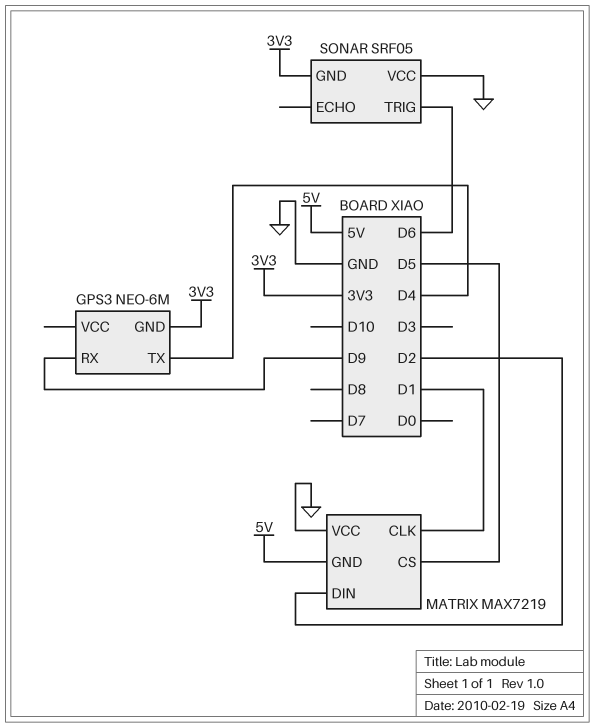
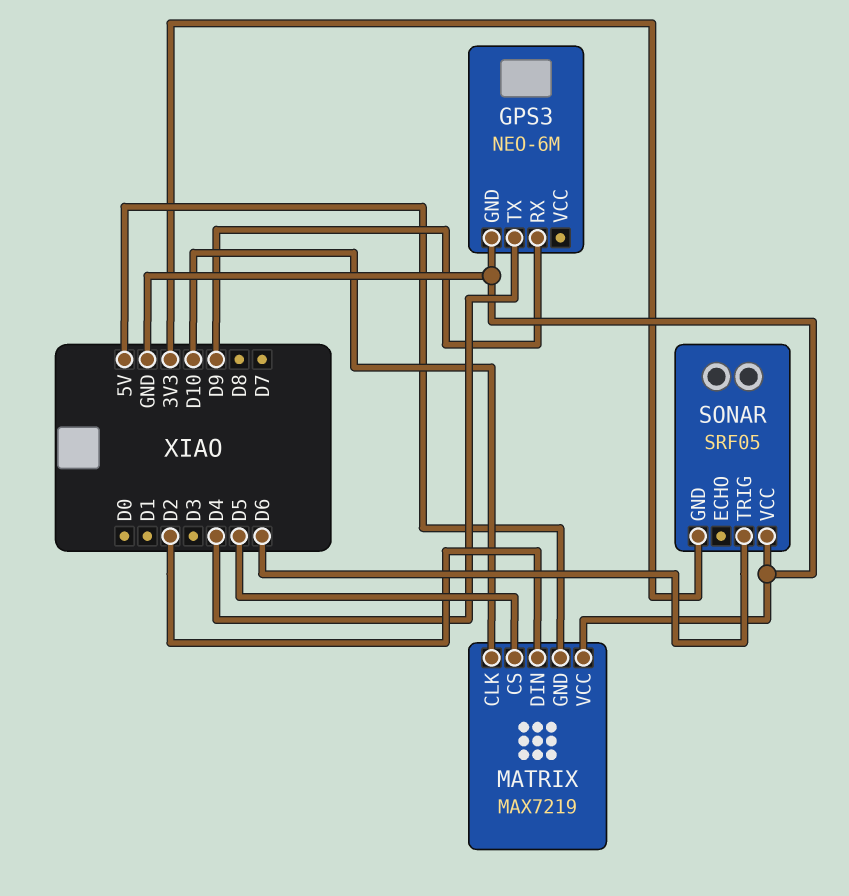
GPS3 pin GND: 3V3 -> GND
MATRIX pin CLK: D1 -> D10

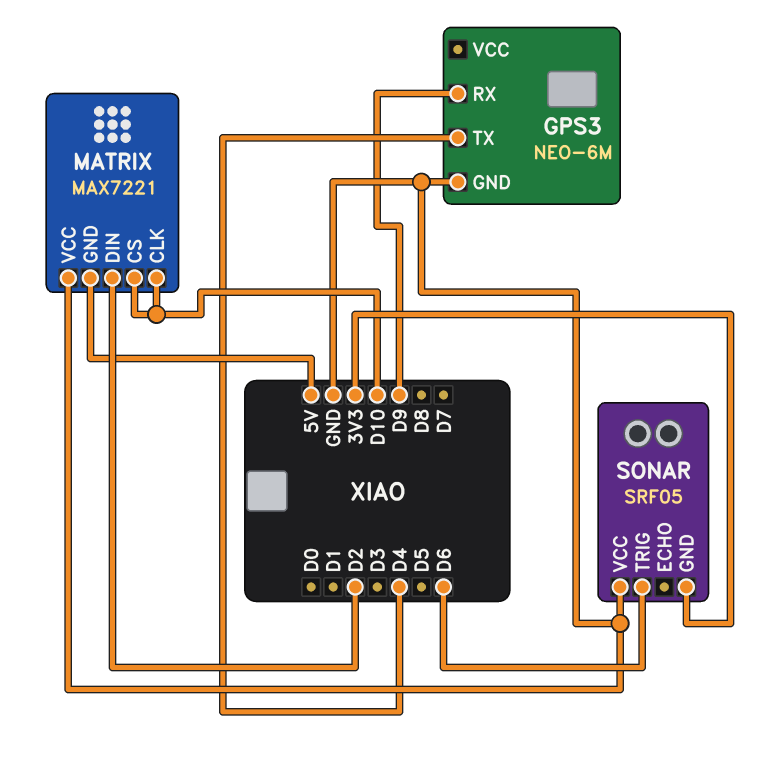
MATRIX: MAX7219 -> MAX7221
MATRIX pin CS: D5 -> D10

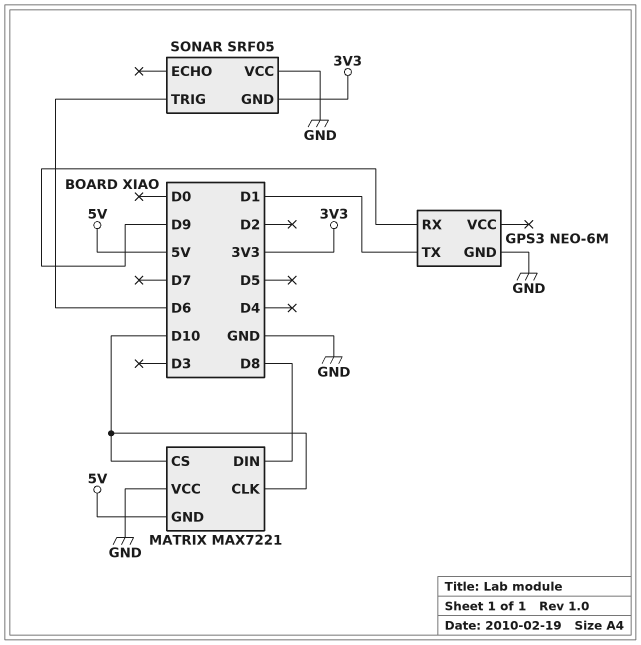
GPS3 pin TX: D4 -> D1
MATRIX pin DIN: D2 -> D8

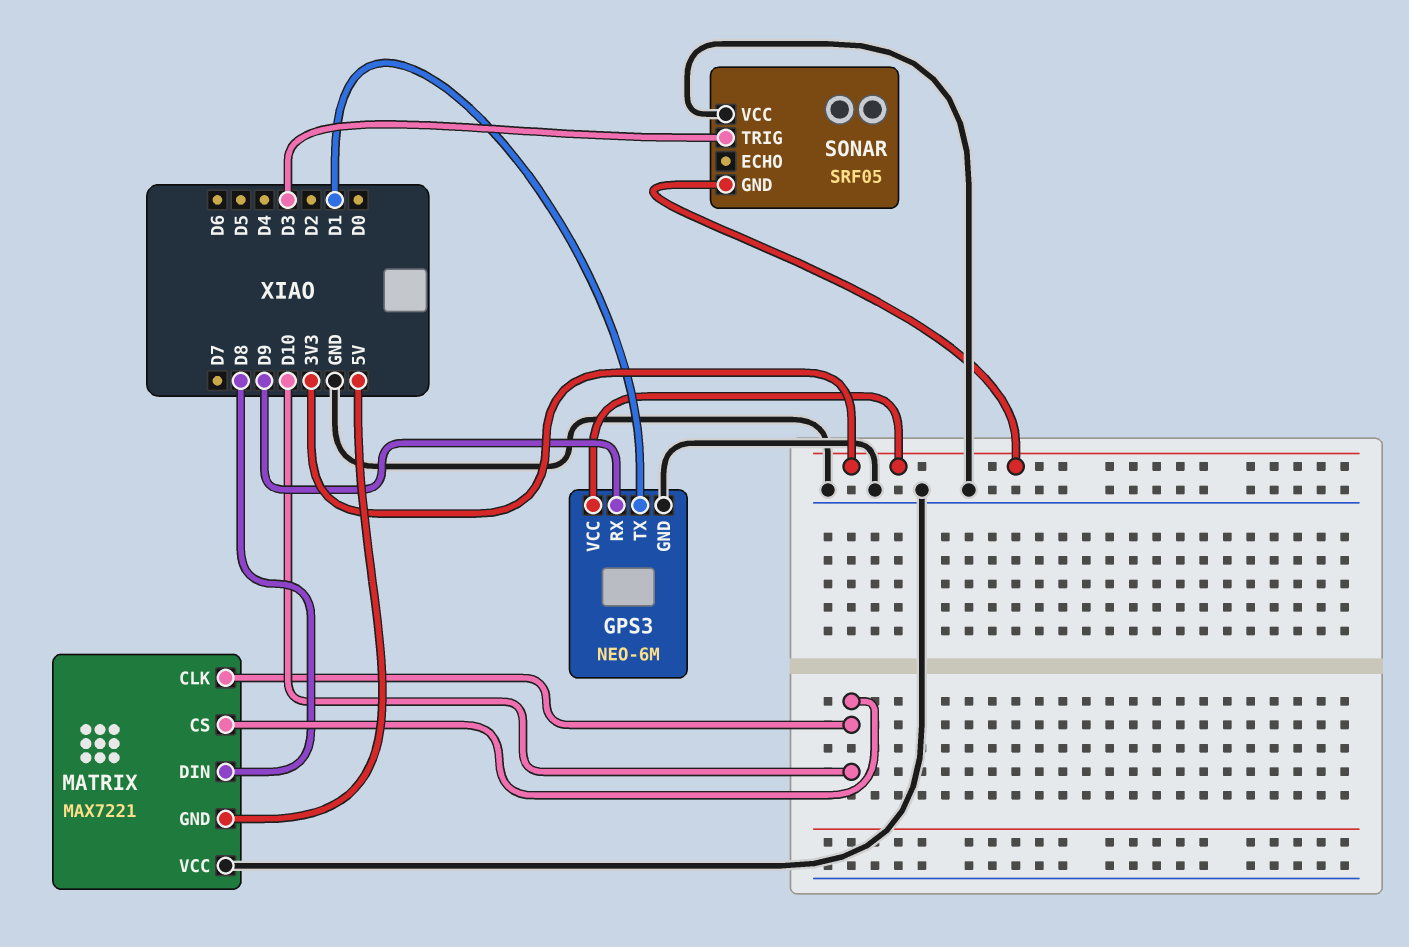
GPS3 pin VCC: none -> 3V3
SONAR pin TRIG: D6 -> D3

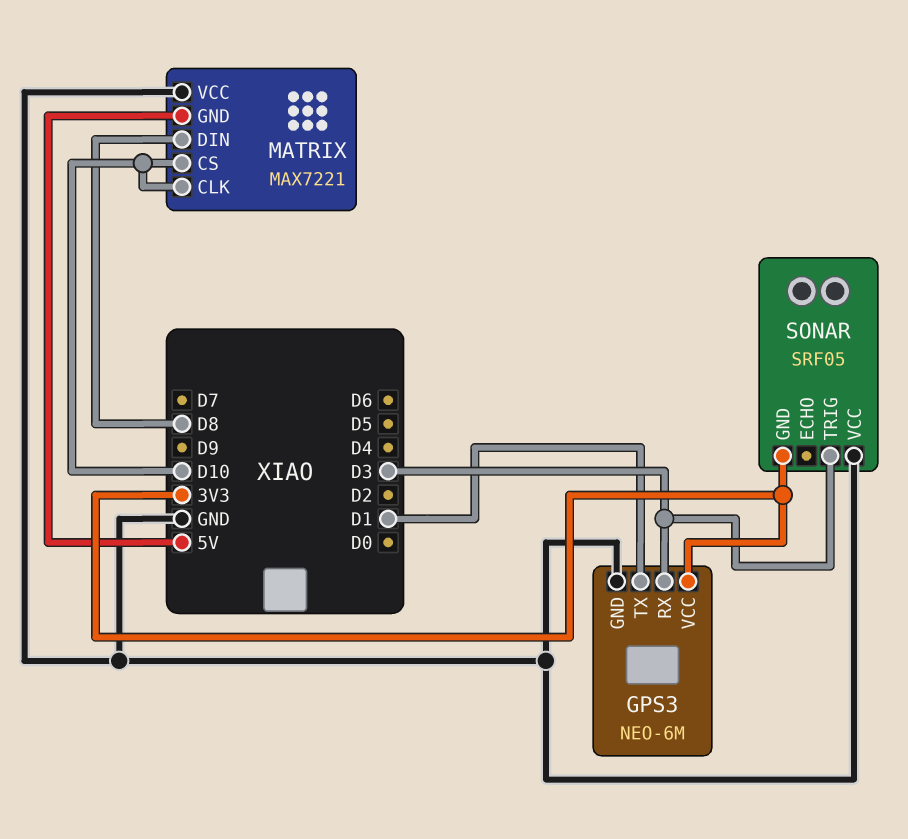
GPS3 pin RX: D9 -> D3

